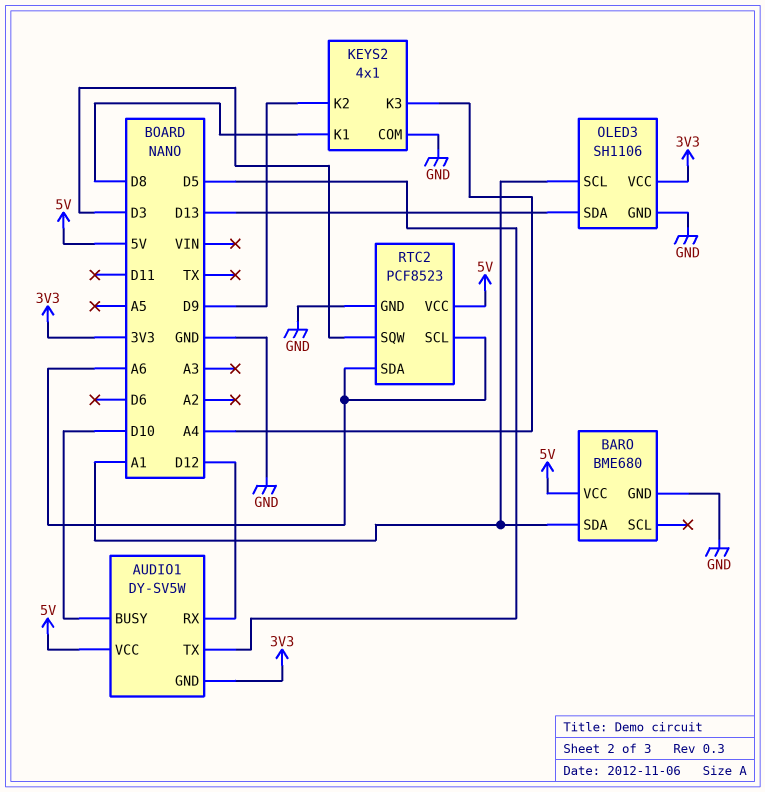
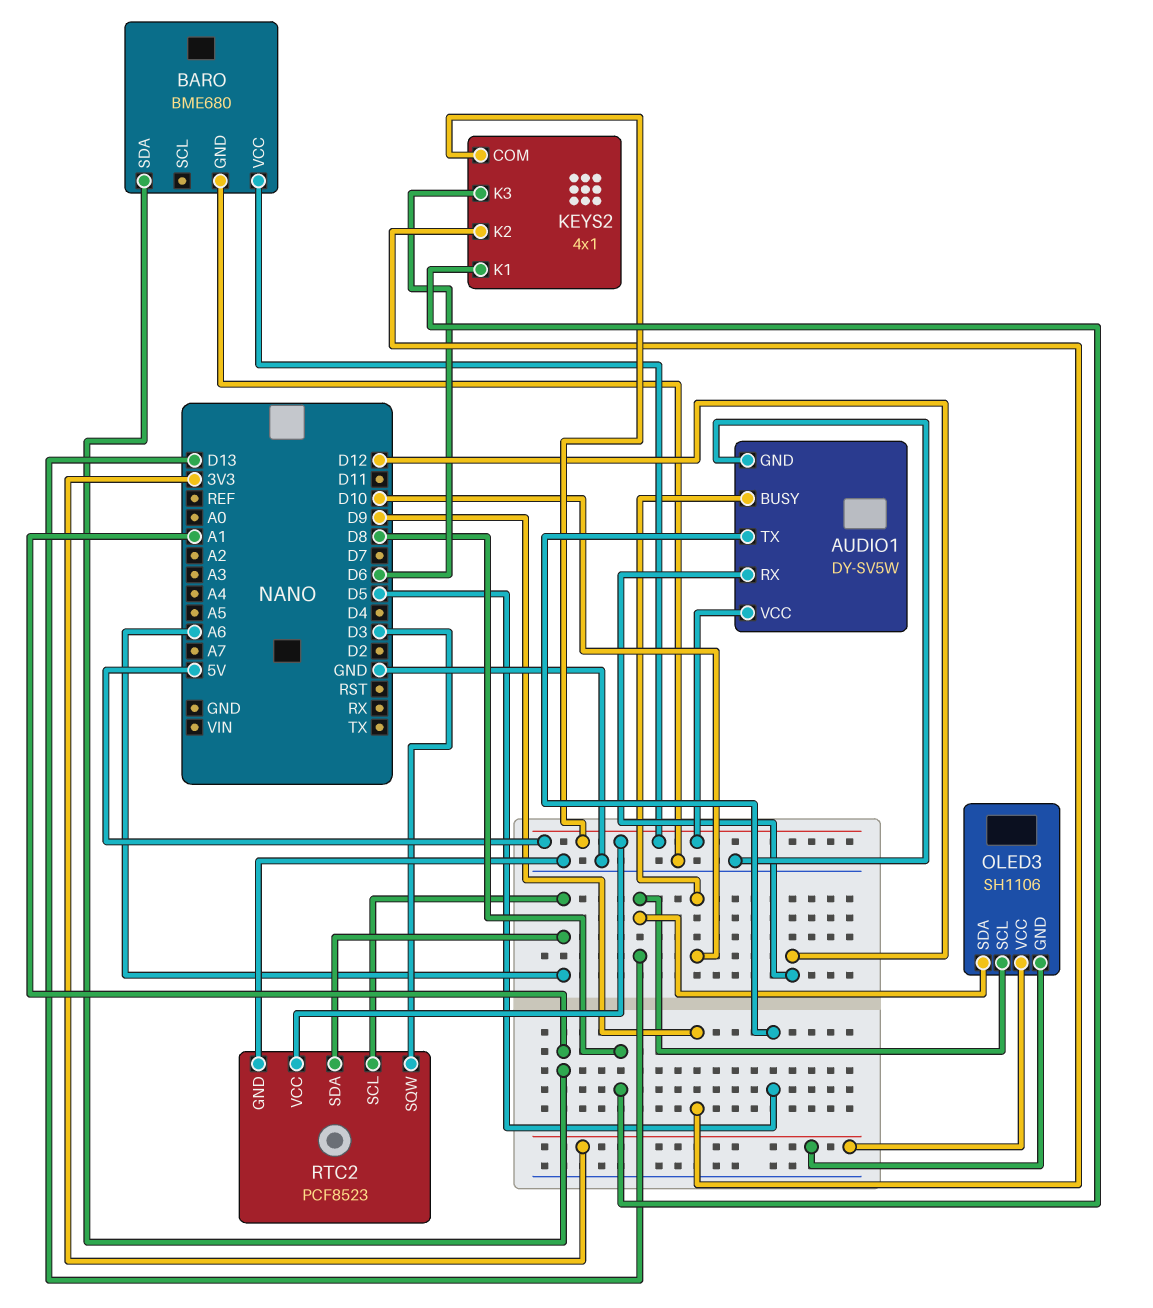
AUDIO1 pin GND: 3V3 -> GND
KEYS2 pin COM: GND -> 5V
KEYS2 pin K3: A4 -> D6
OLED3 pin GND: GND -> 3V3
OLED3 pin SCL: A1 -> D13

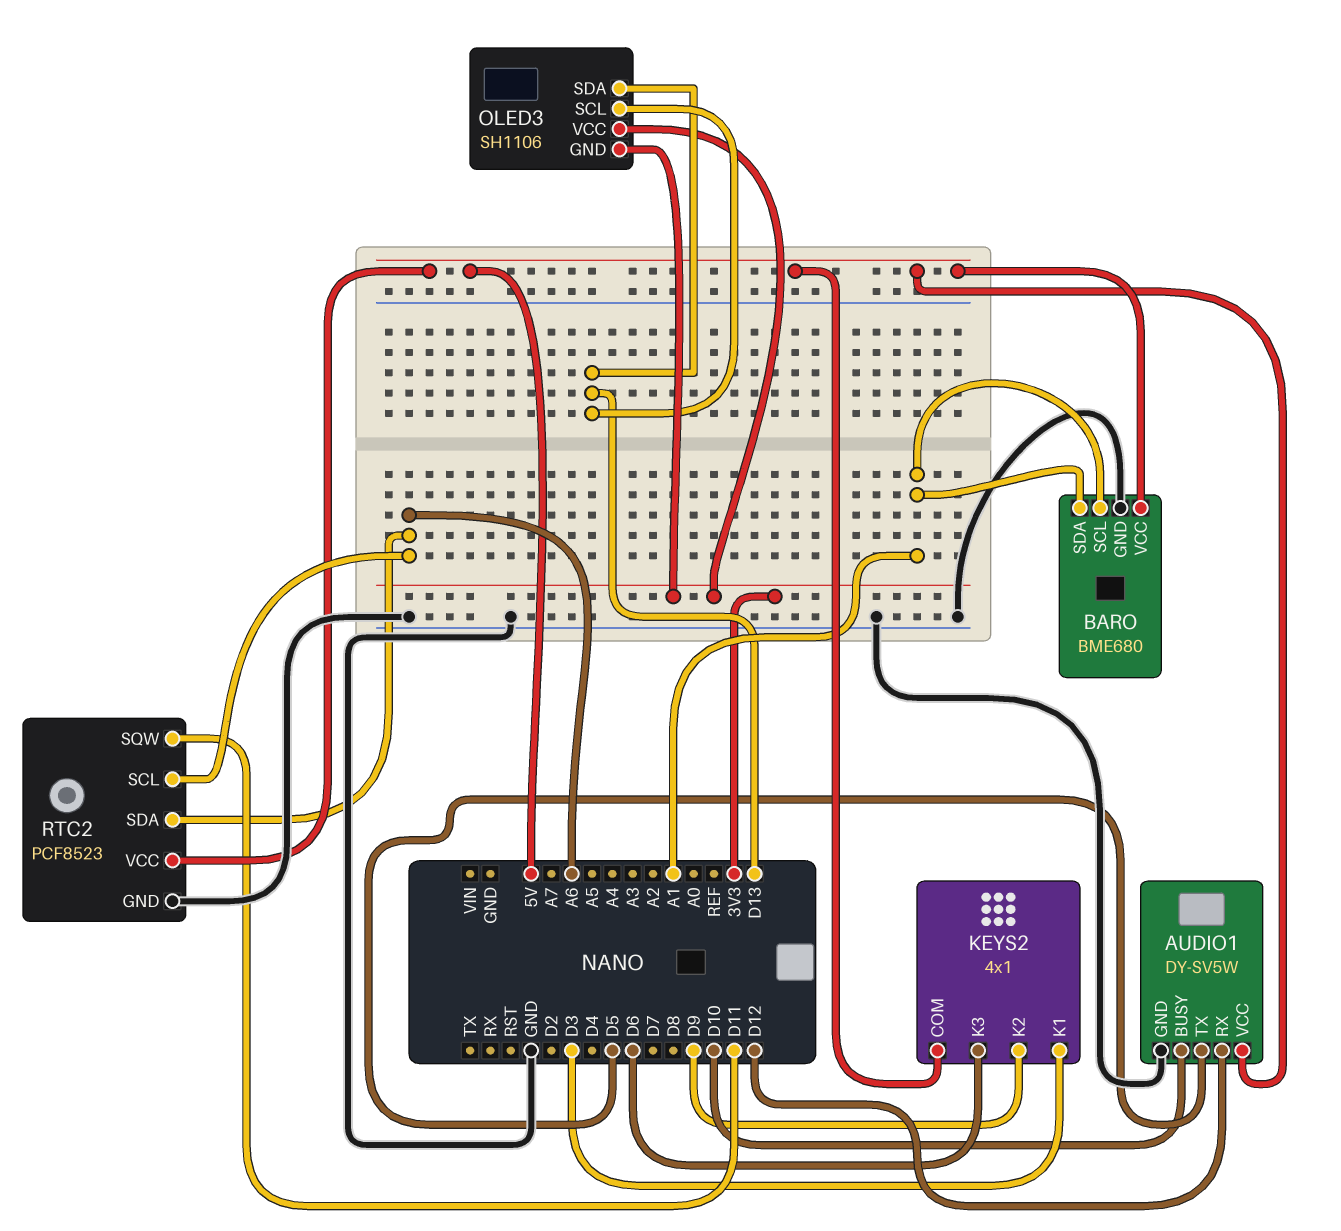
BARO pin SCL: none -> A1
KEYS2 pin K1: D8 -> D3
RTC2 pin SQW: D3 -> D11

